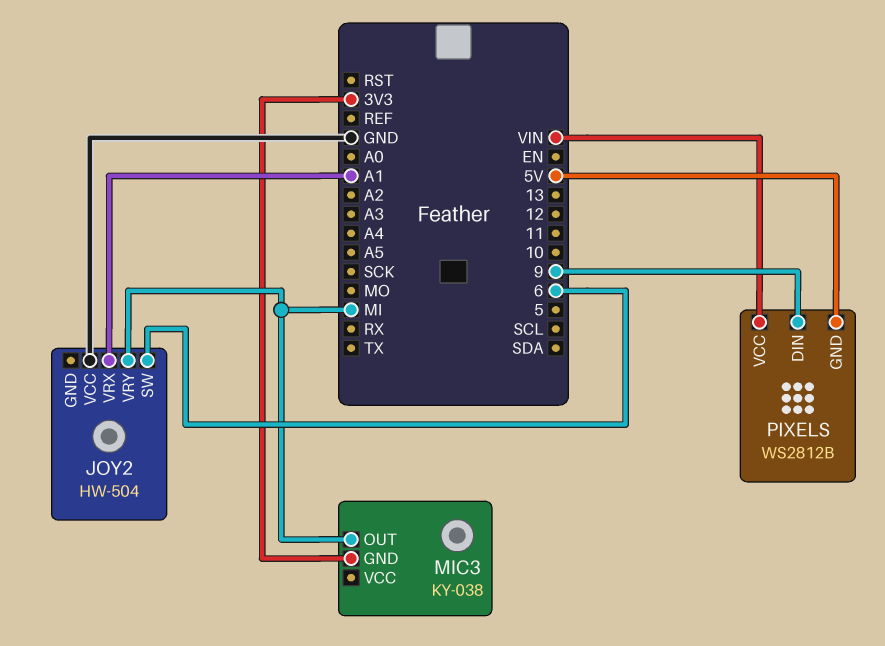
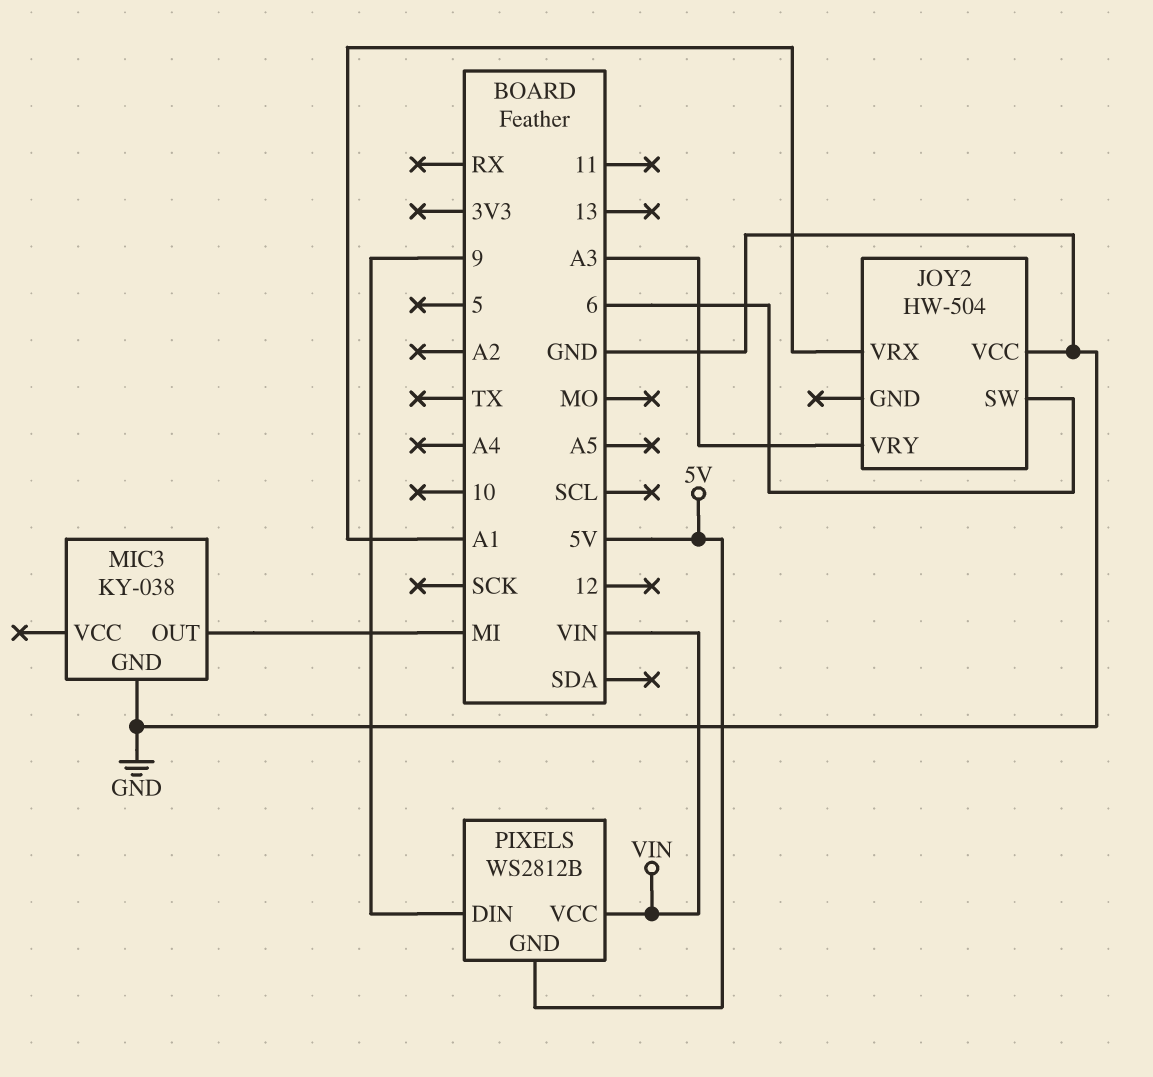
JOY2 pin VRY: MI -> A3
MIC3 pin GND: 3V3 -> GND

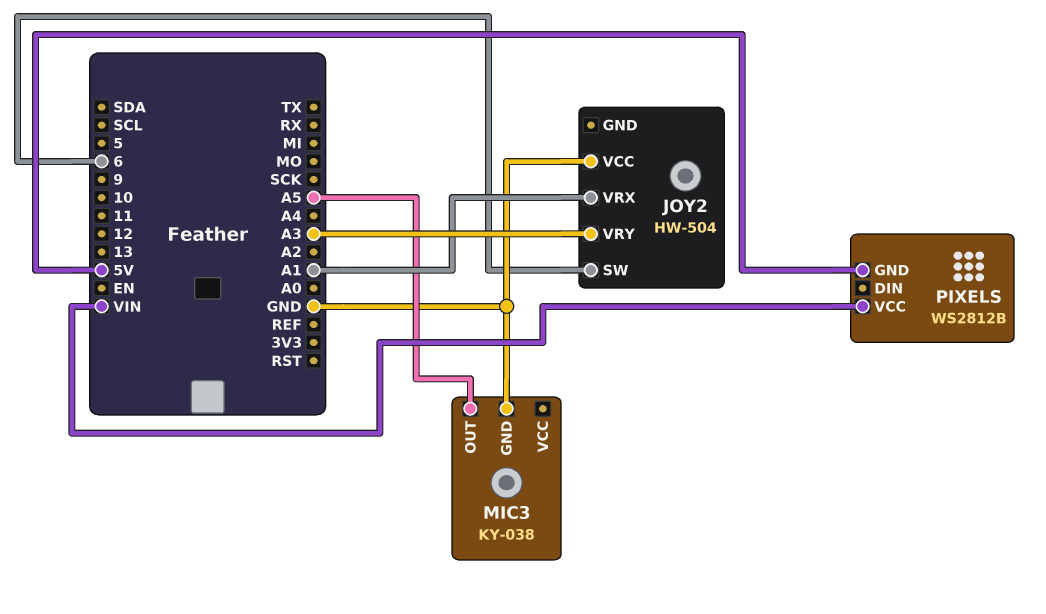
MIC3 pin OUT: MI -> A5
PIXELS pin DIN: 9 -> none

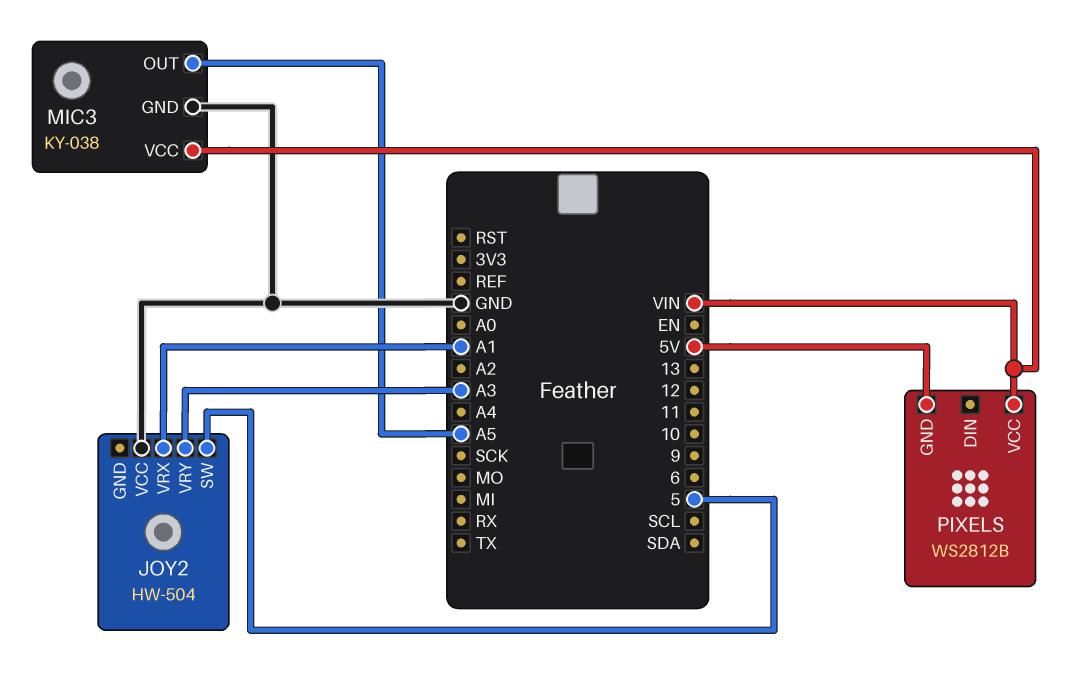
JOY2 pin SW: 6 -> 5
MIC3 pin VCC: none -> VIN

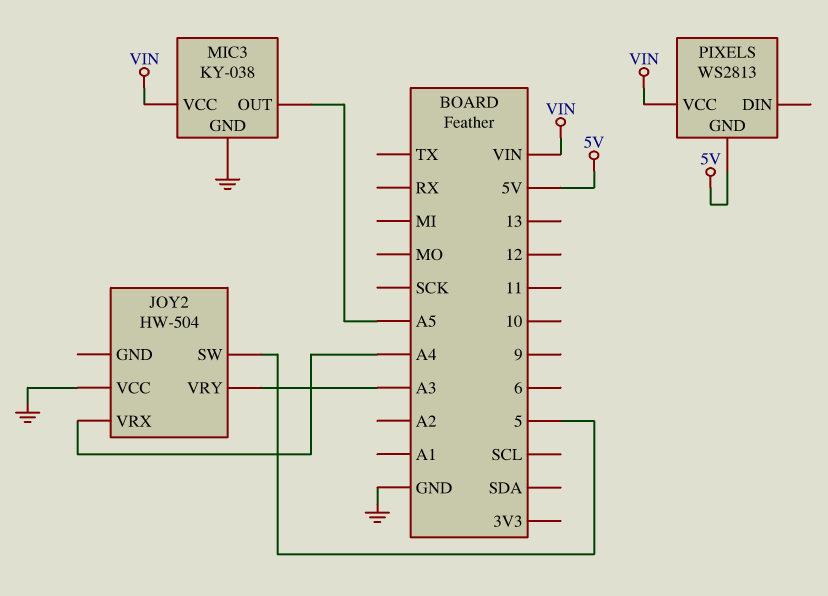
JOY2 pin VRX: A1 -> A4
PIXELS: WS2812B -> WS2813

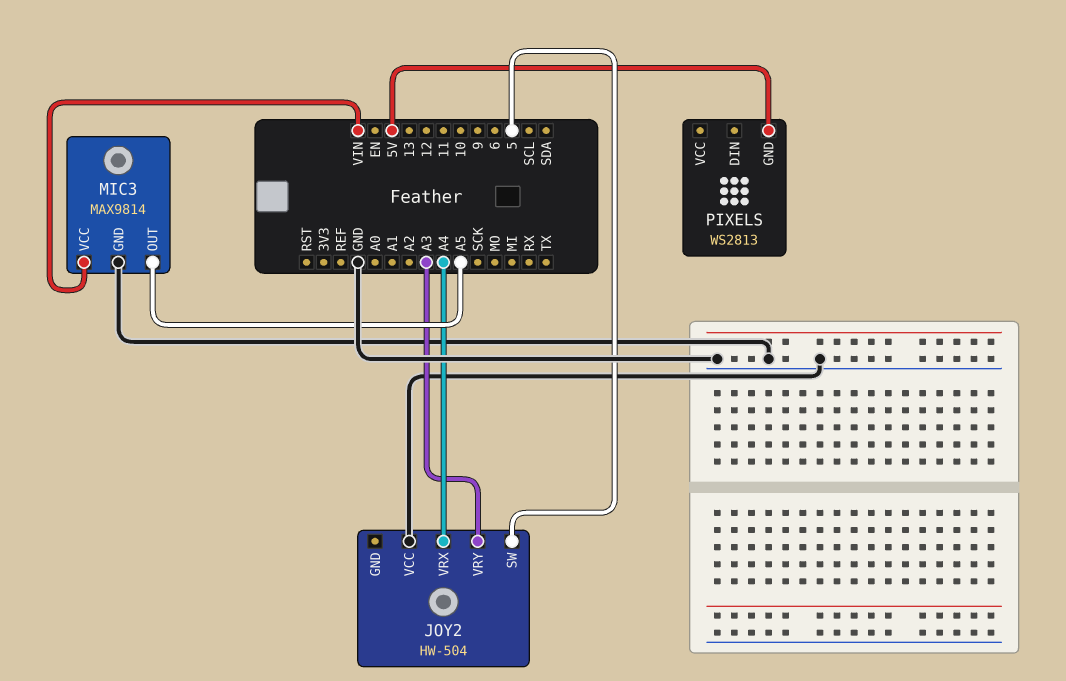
MIC3: KY-038 -> MAX9814
PIXELS pin VCC: VIN -> none

